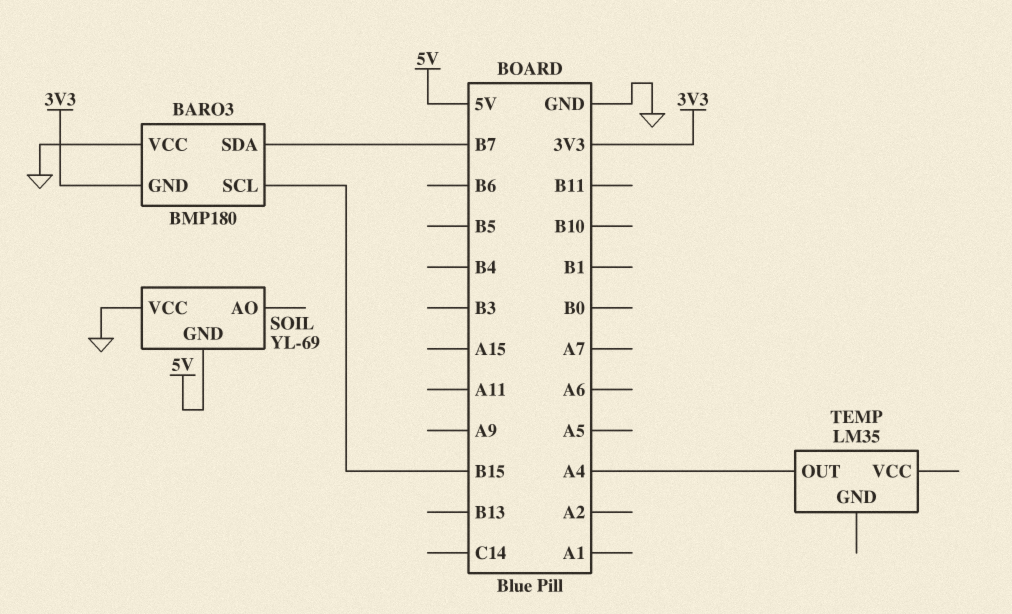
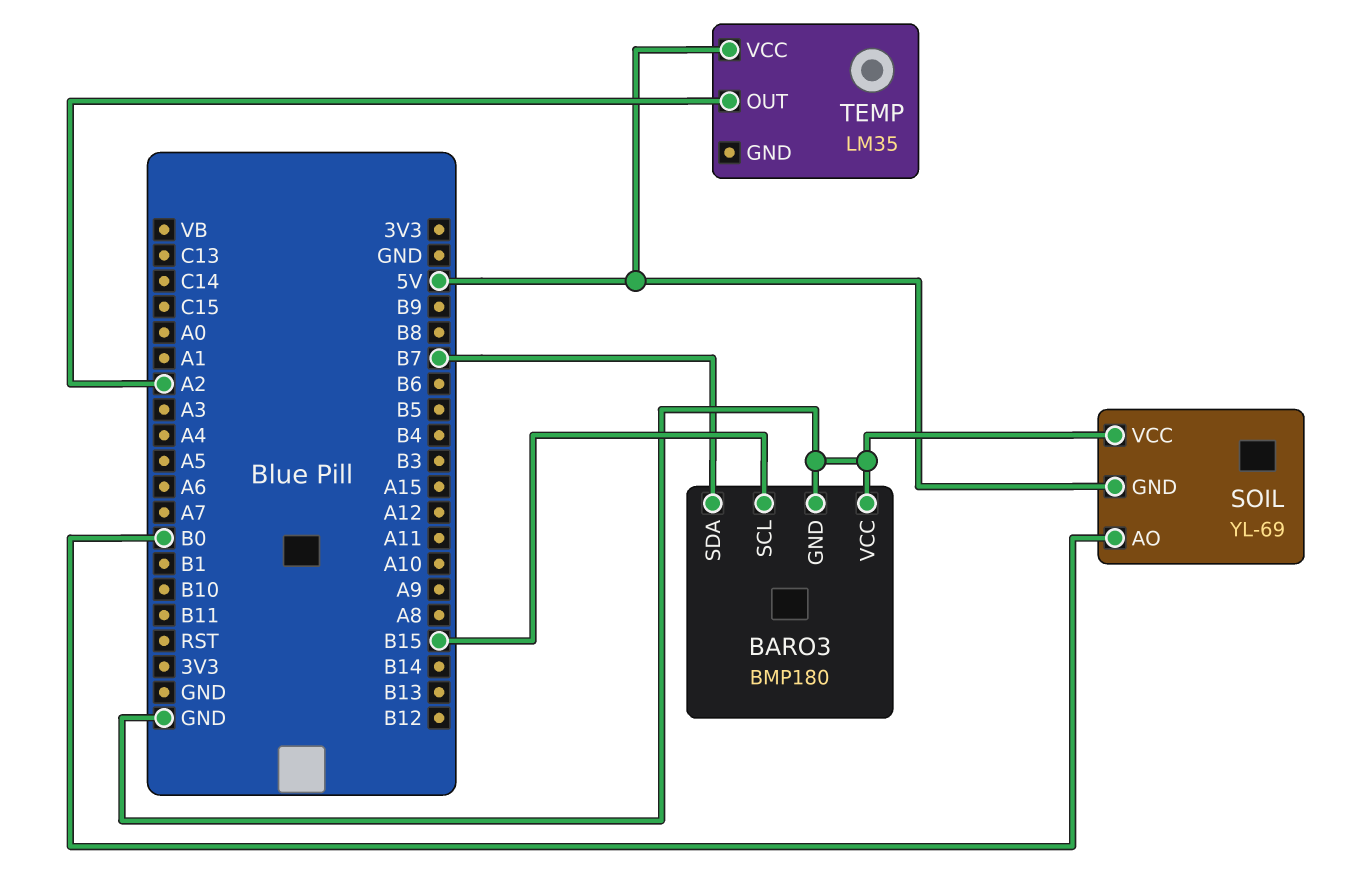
BARO3 pin GND: 3V3 -> GND
SOIL pin AO: none -> B0
TEMP pin OUT: A4 -> A2
TEMP pin VCC: none -> 5V

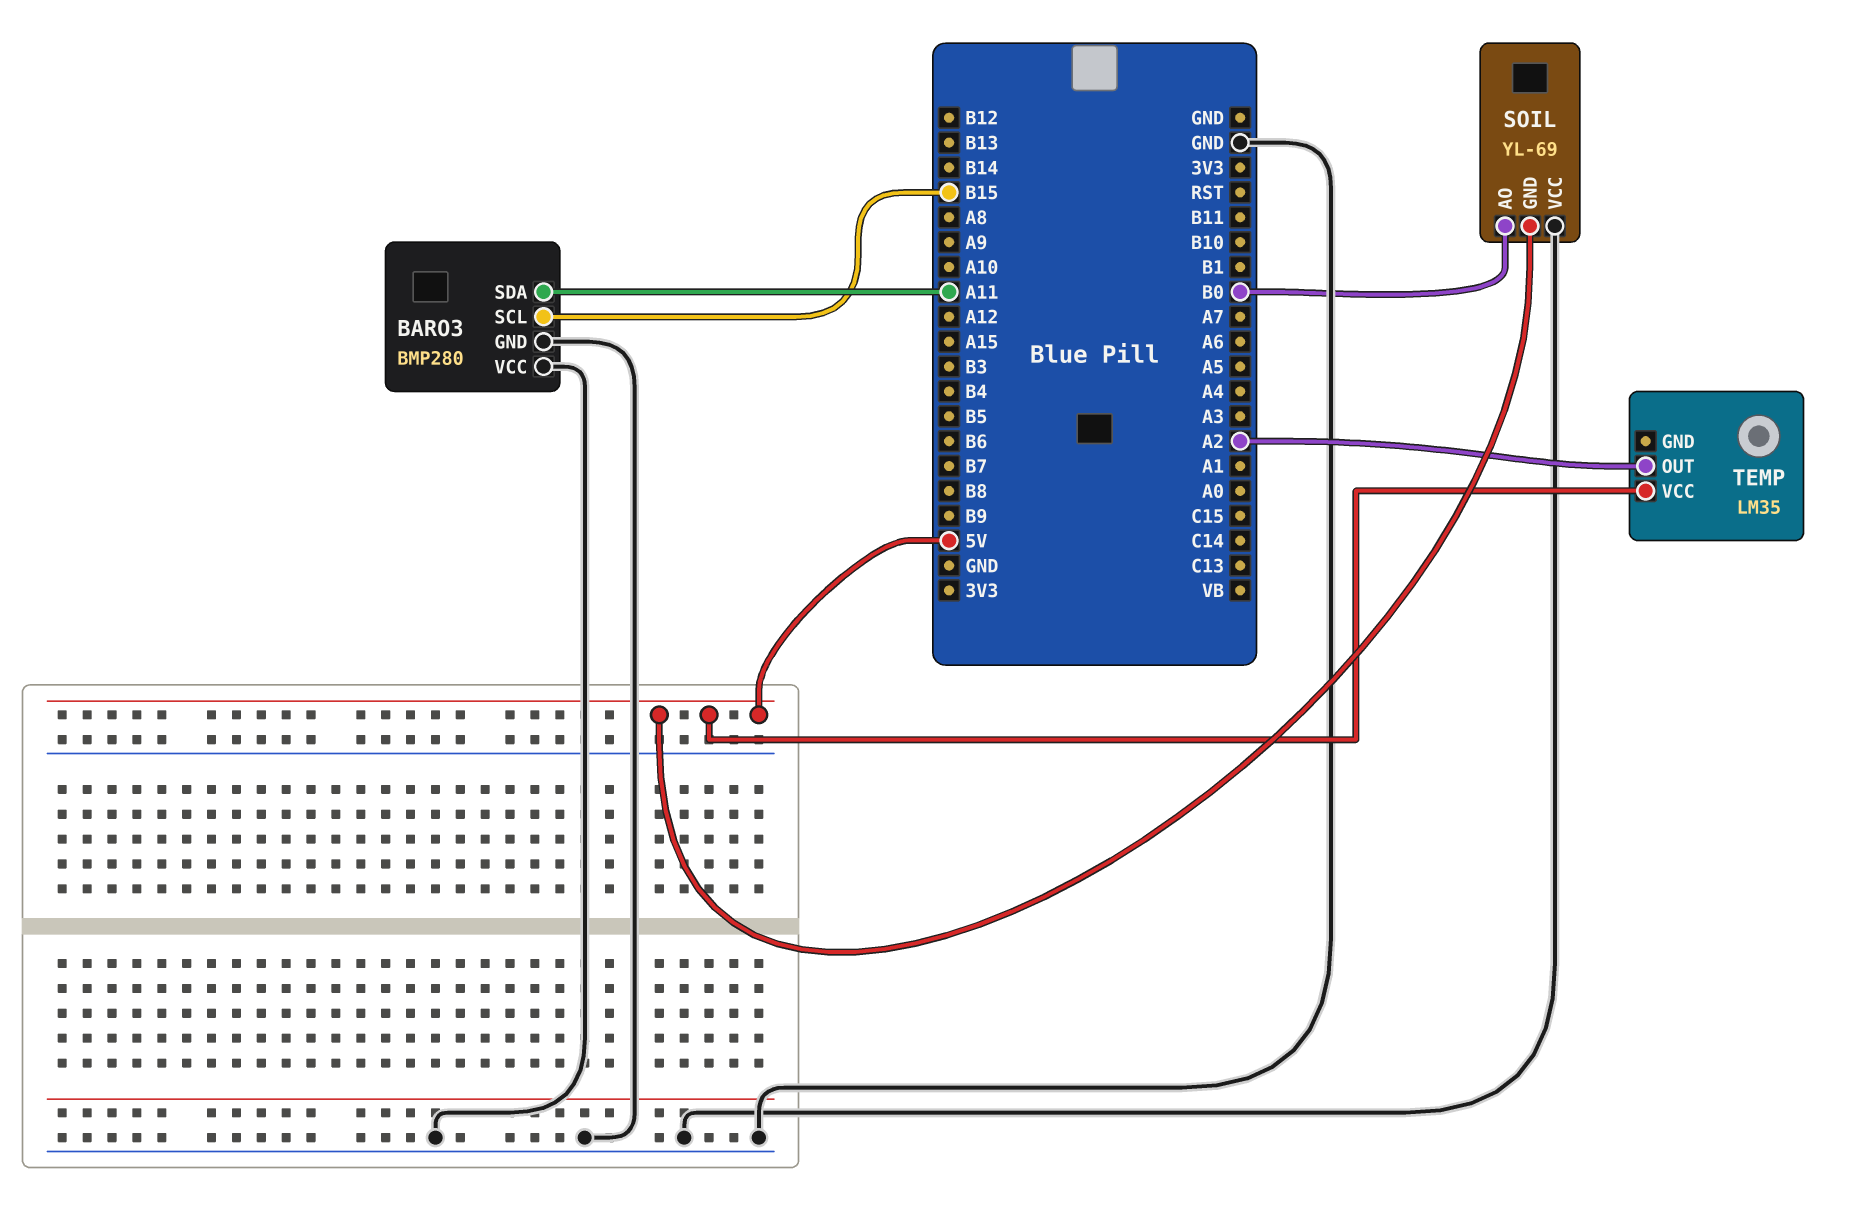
BARO3: BMP180 -> BMP280
BARO3 pin SDA: B7 -> A11

